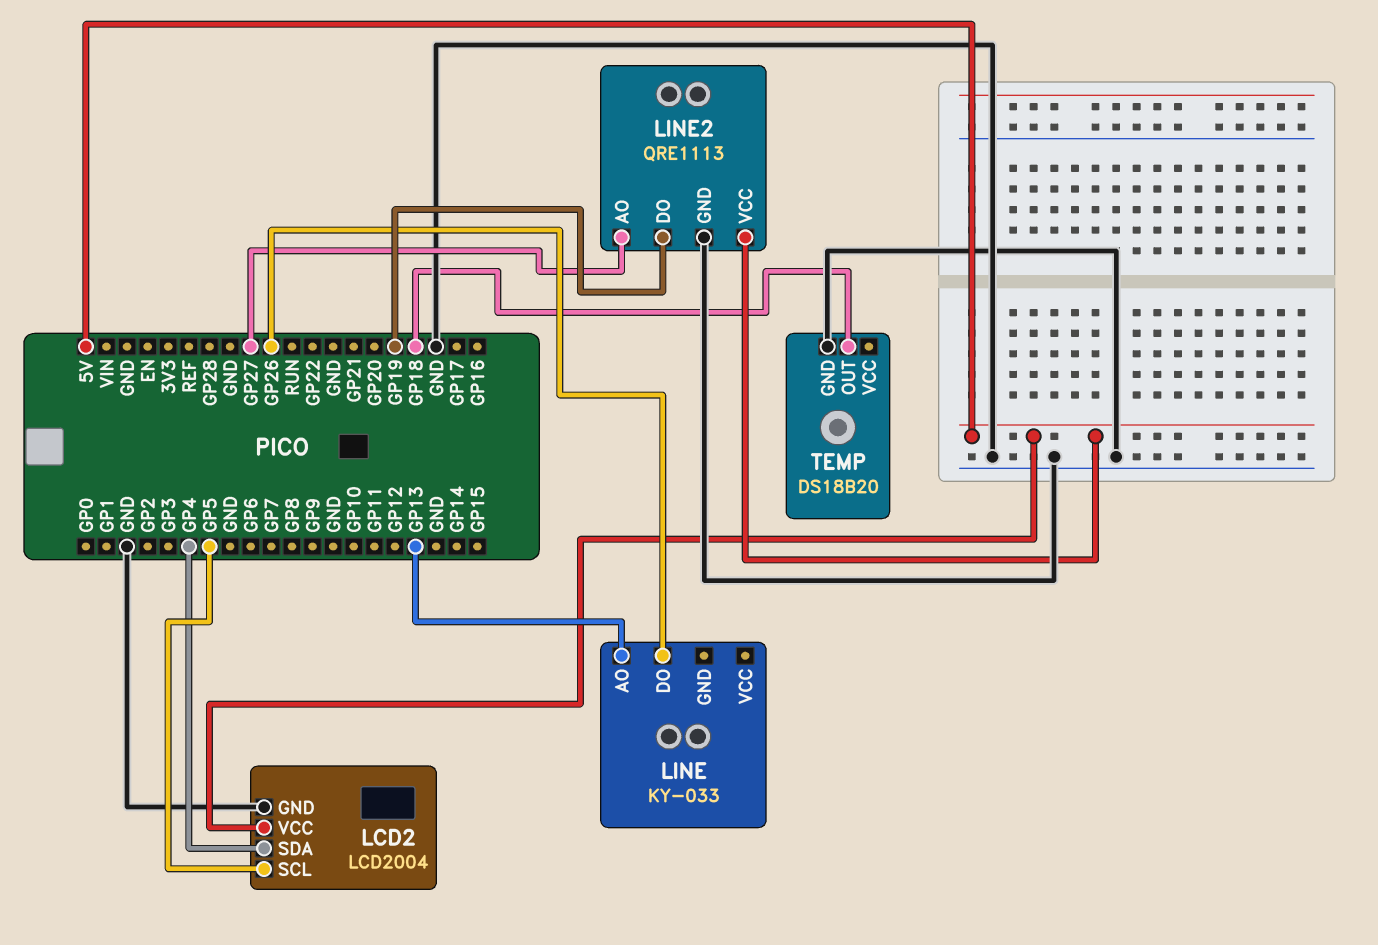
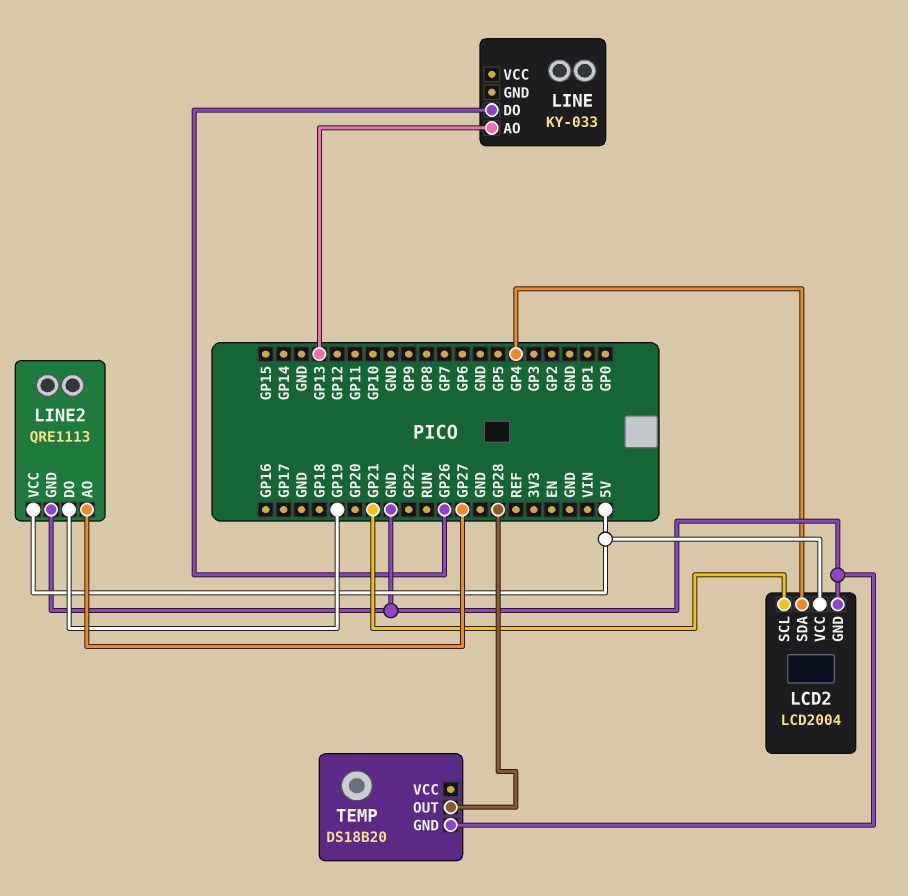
LCD2 pin SCL: GP5 -> GP21
TEMP pin OUT: GP18 -> GP28

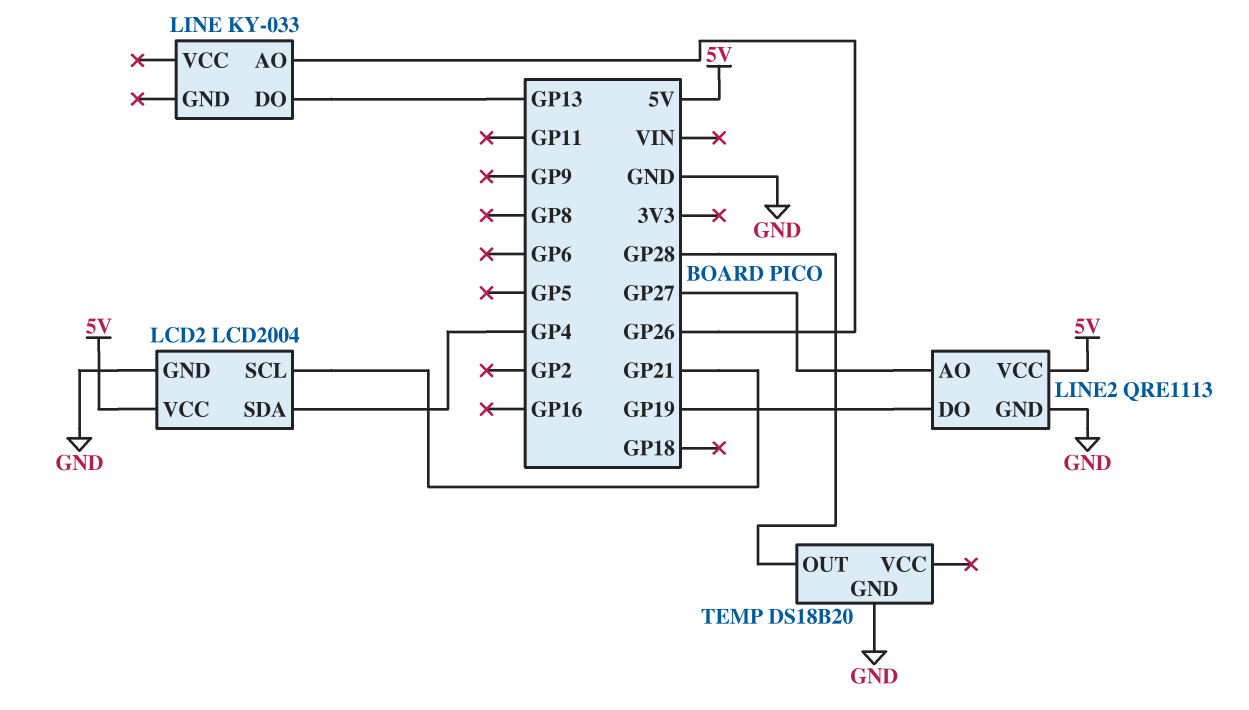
LINE pin AO: GP13 -> GP26
LINE pin DO: GP26 -> GP13

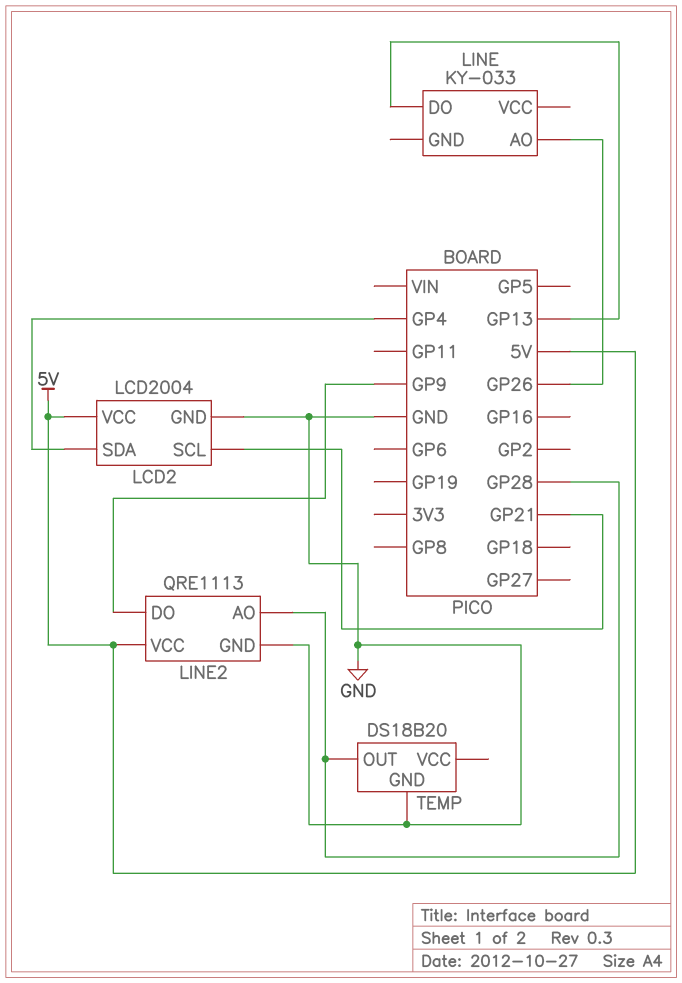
LINE2 pin AO: GP27 -> GP28
LINE2 pin DO: GP19 -> GP9

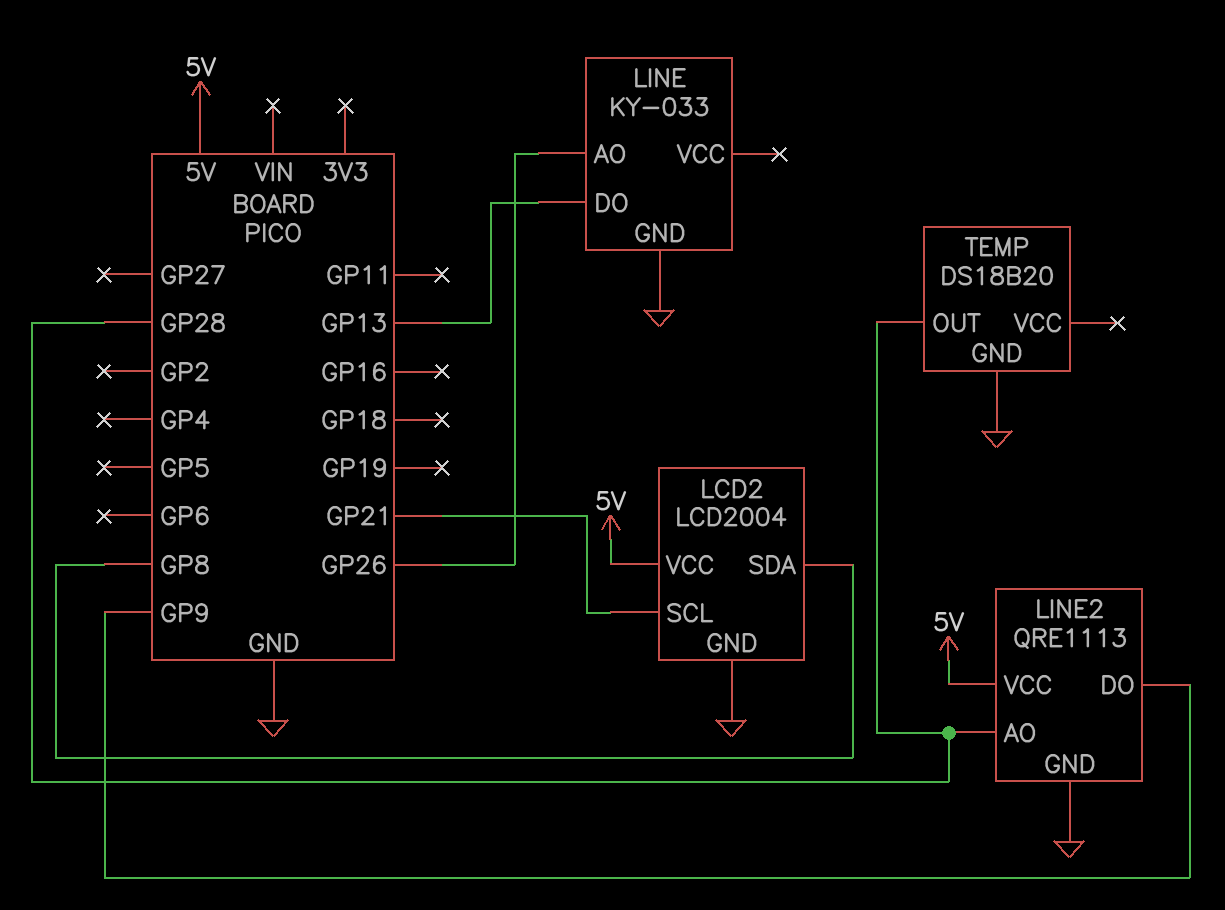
LCD2 pin SDA: GP4 -> GP8
LINE pin GND: none -> GND

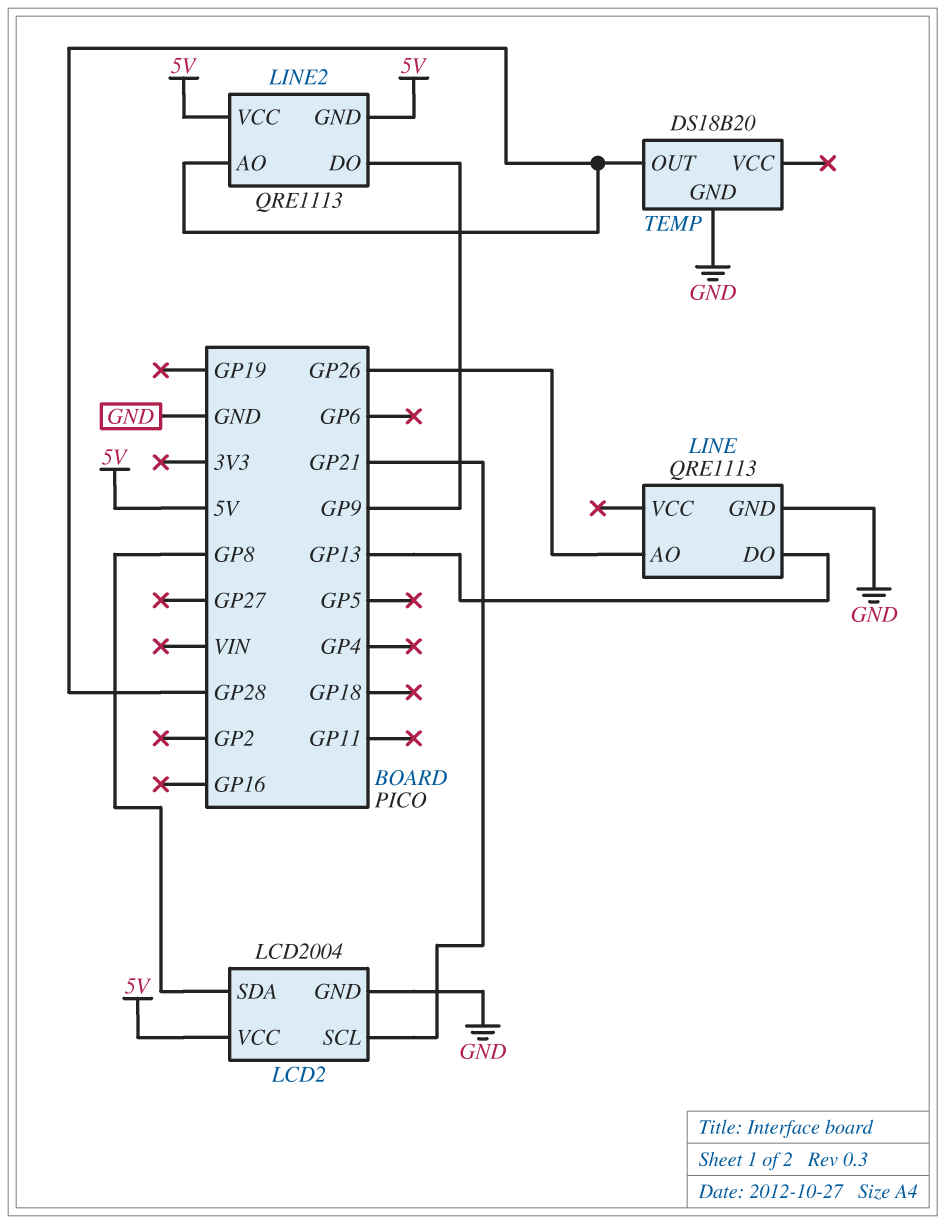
LINE: KY-033 -> QRE1113
LINE2 pin GND: GND -> 5V

